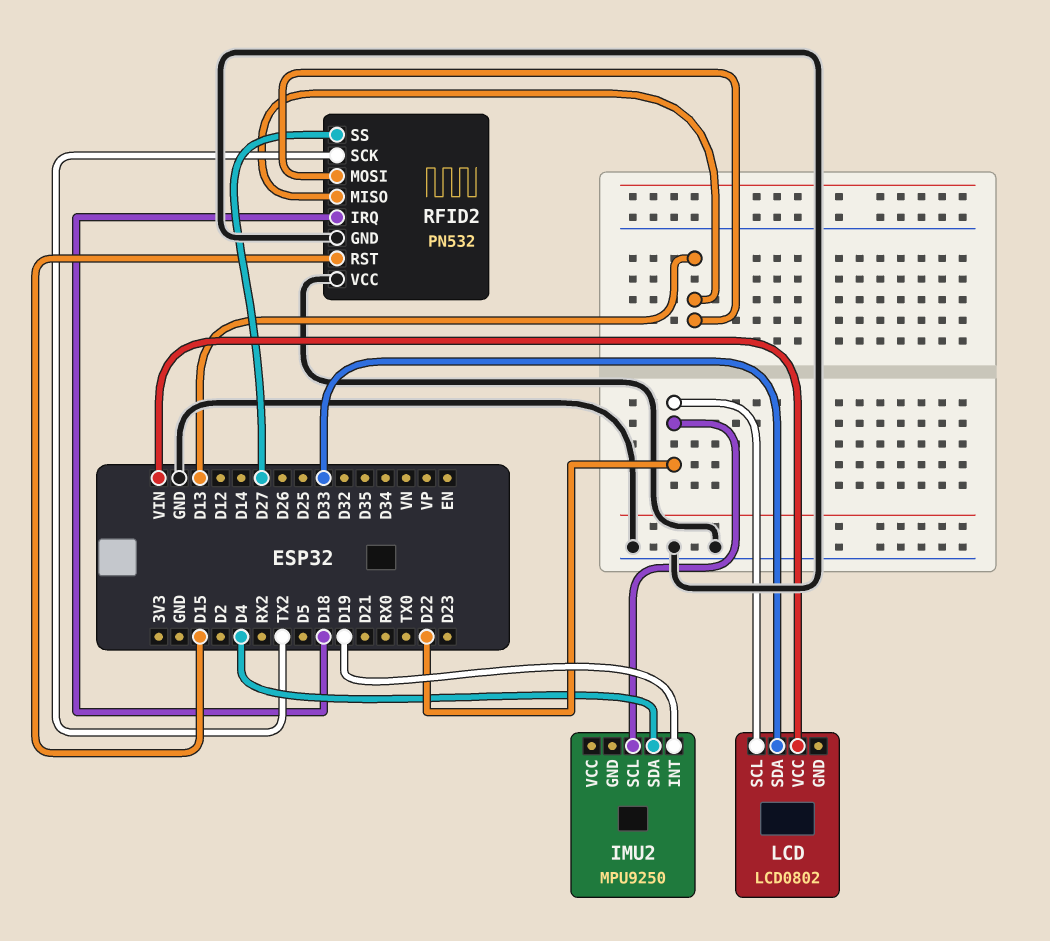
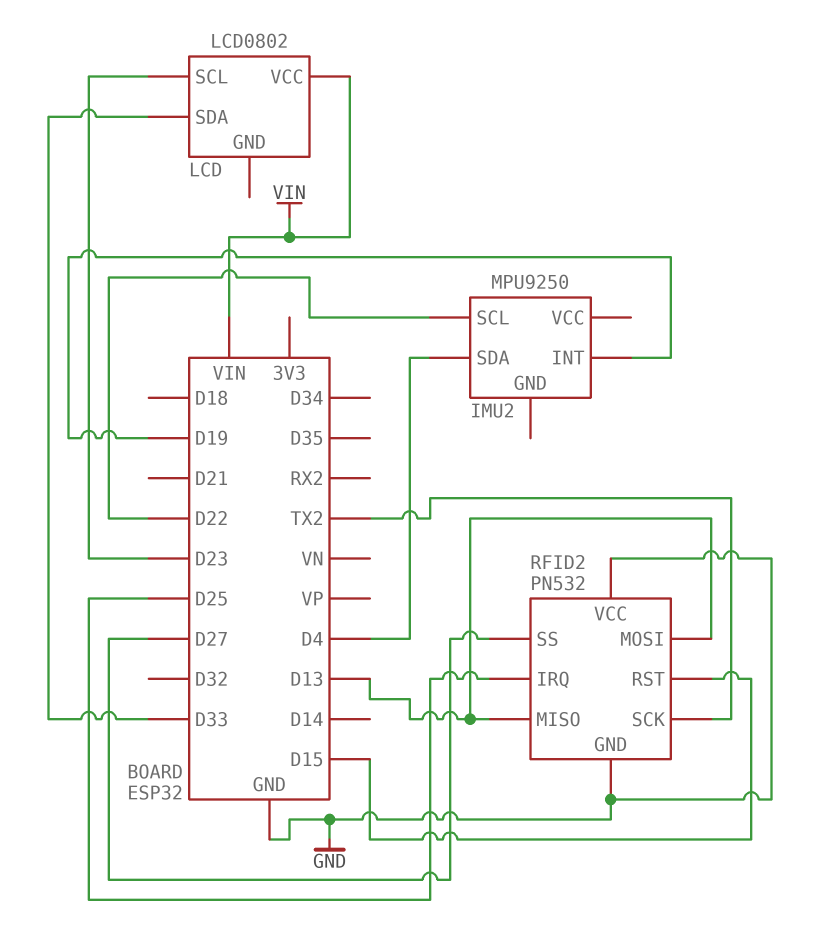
LCD pin SCL: D22 -> D23
RFID2 pin IRQ: D18 -> D25

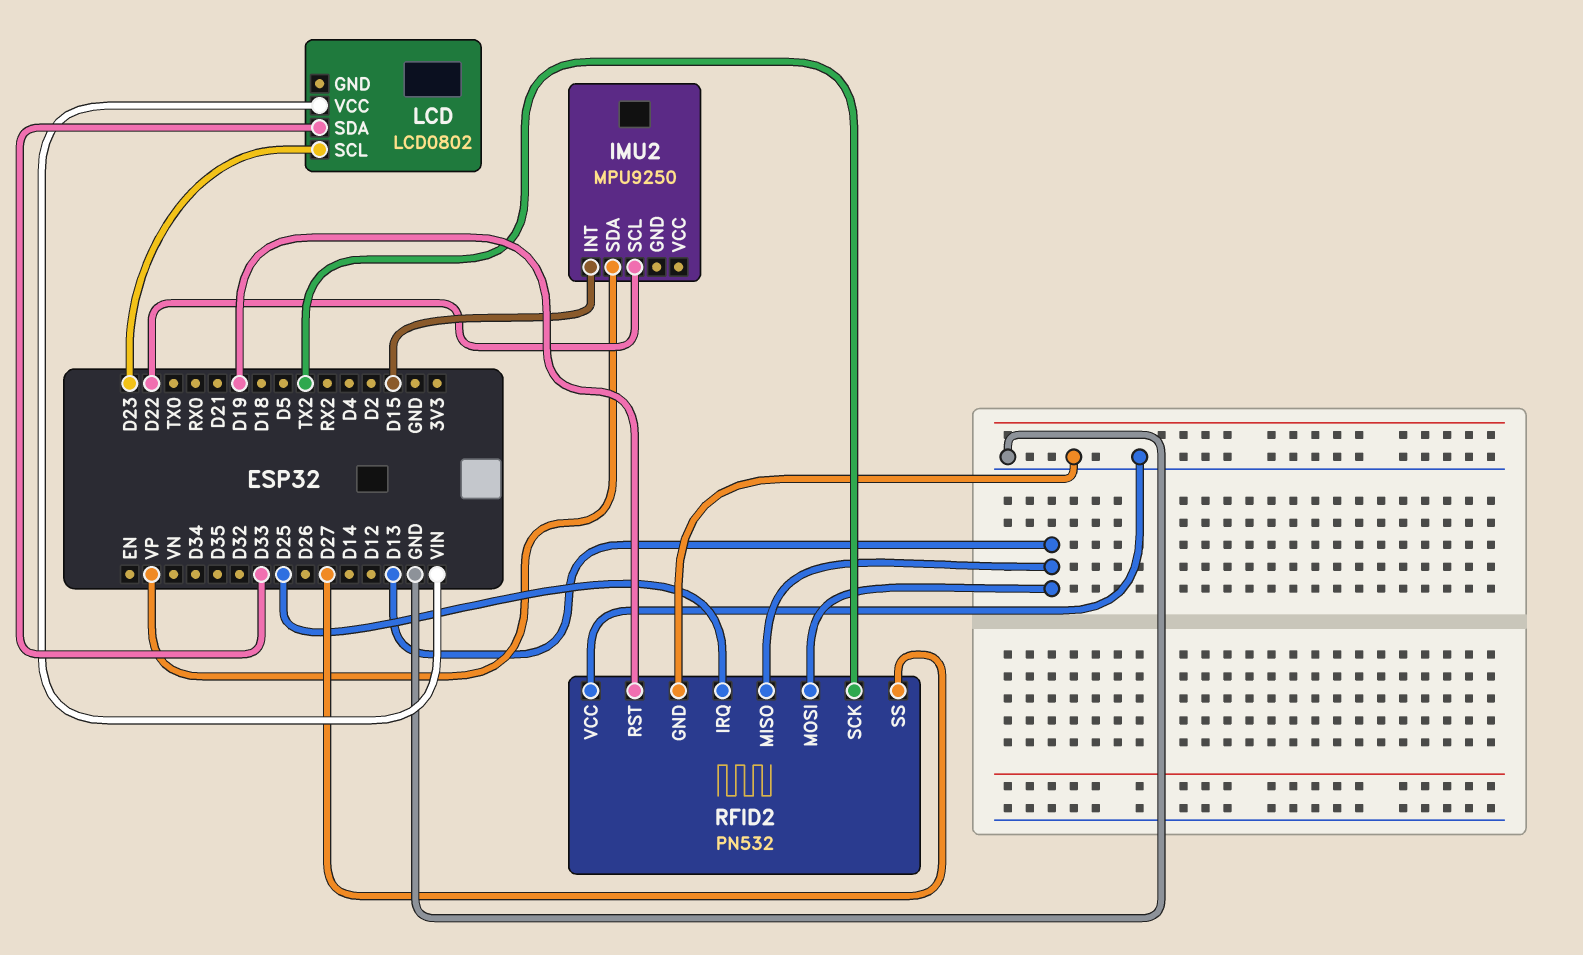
IMU2 pin INT: D19 -> D15
IMU2 pin SDA: D4 -> VP
RFID2 pin RST: D15 -> D19

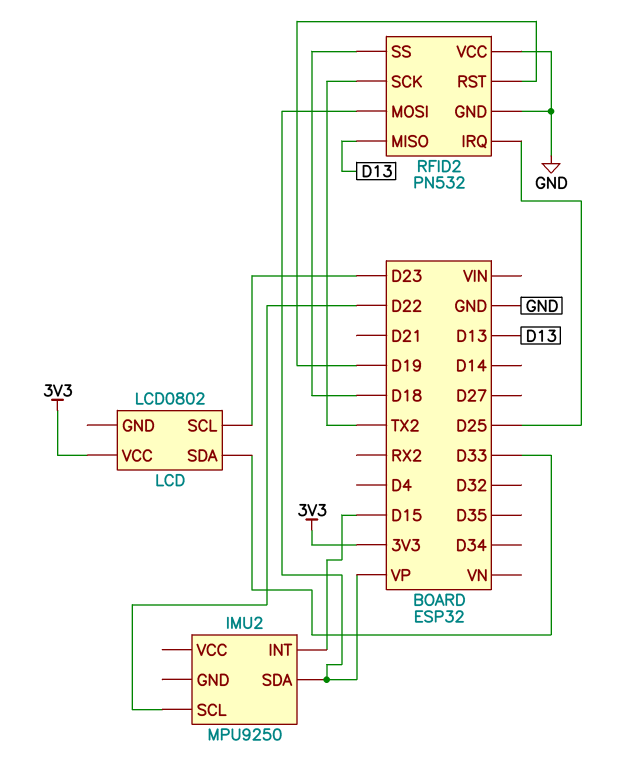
LCD pin VCC: VIN -> 3V3
RFID2 pin MOSI: D13 -> VP
RFID2 pin SS: D27 -> D18

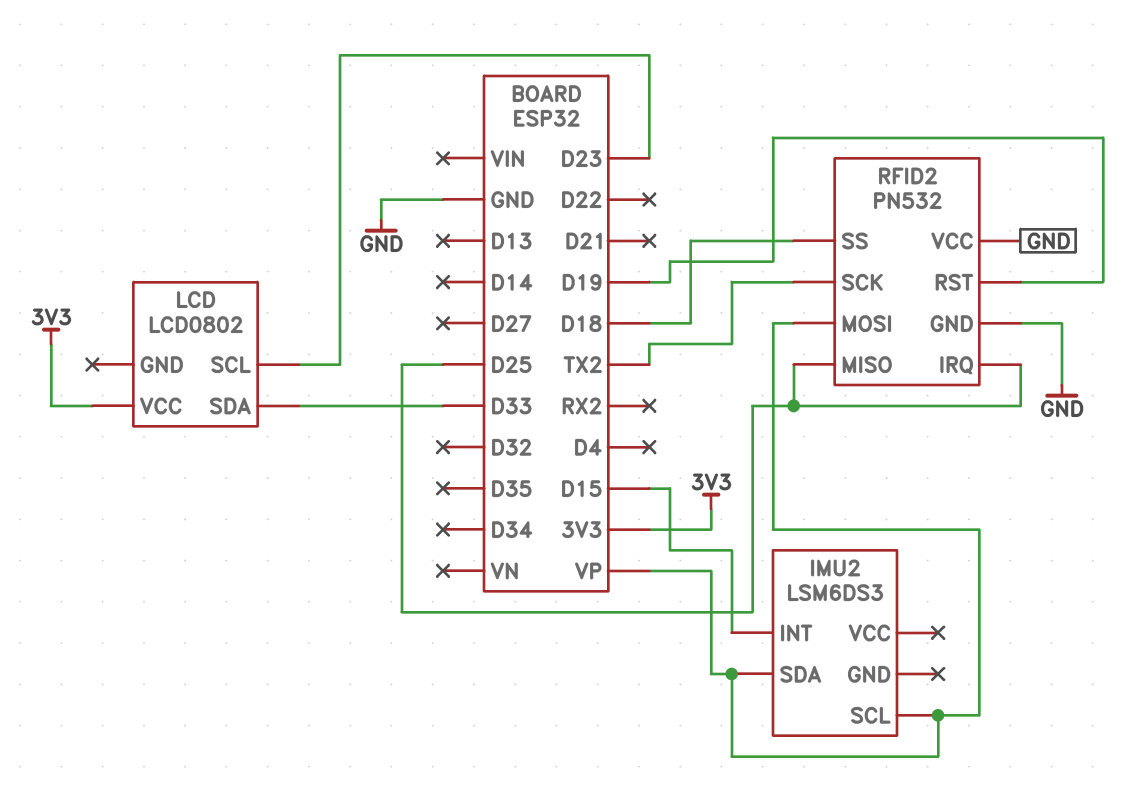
IMU2: MPU9250 -> LSM6DS3
IMU2 pin SCL: D22 -> VP
RFID2 pin MISO: D13 -> D25

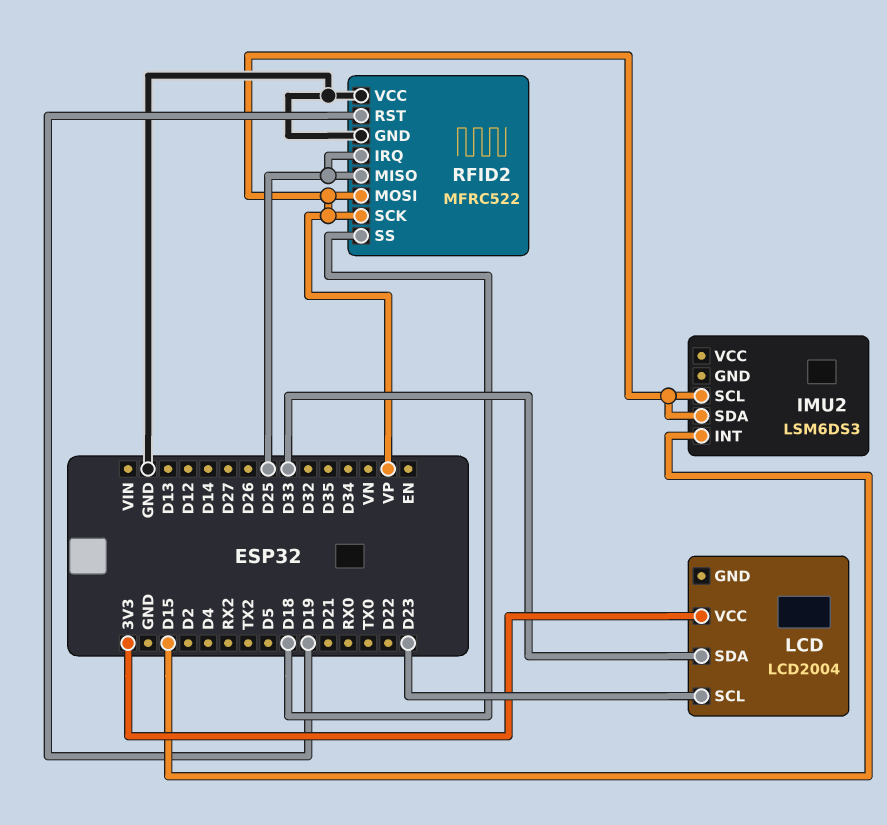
LCD: LCD0802 -> LCD2004
RFID2: PN532 -> MFRC522
RFID2 pin SCK: TX2 -> VP

